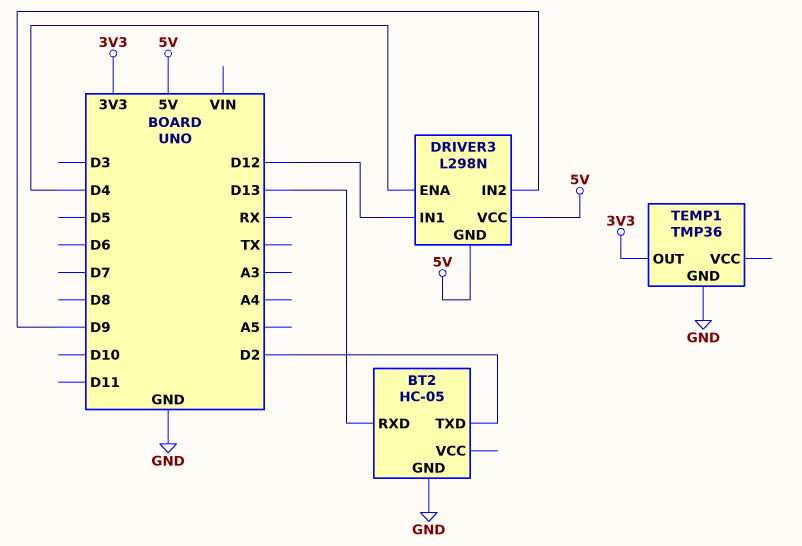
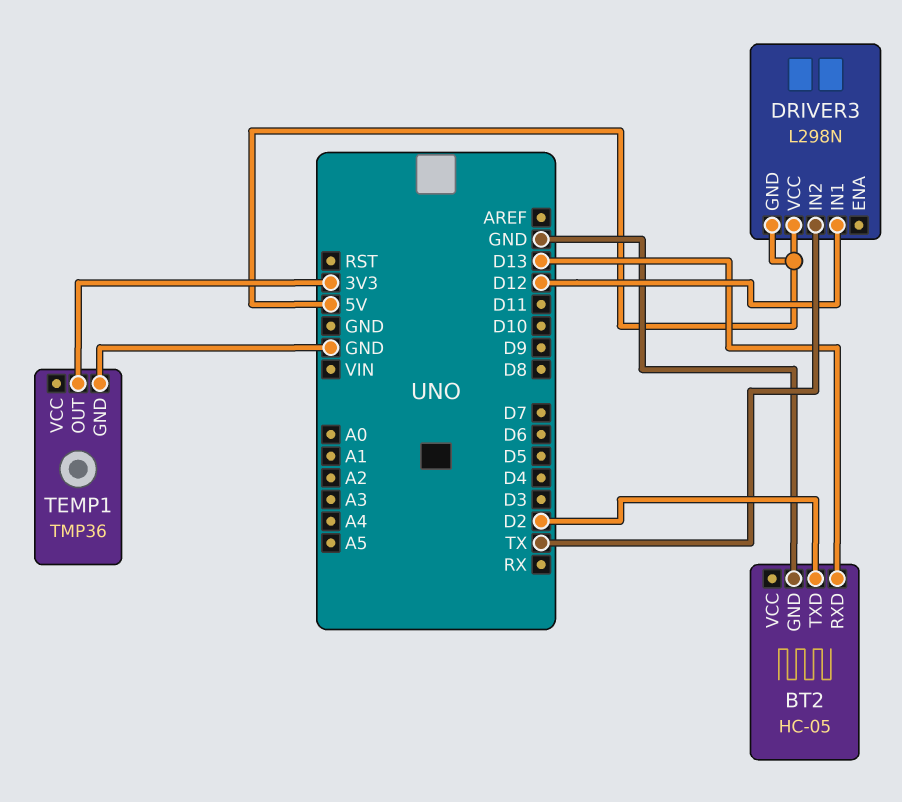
DRIVER3 pin ENA: D4 -> none
DRIVER3 pin IN2: D9 -> TX

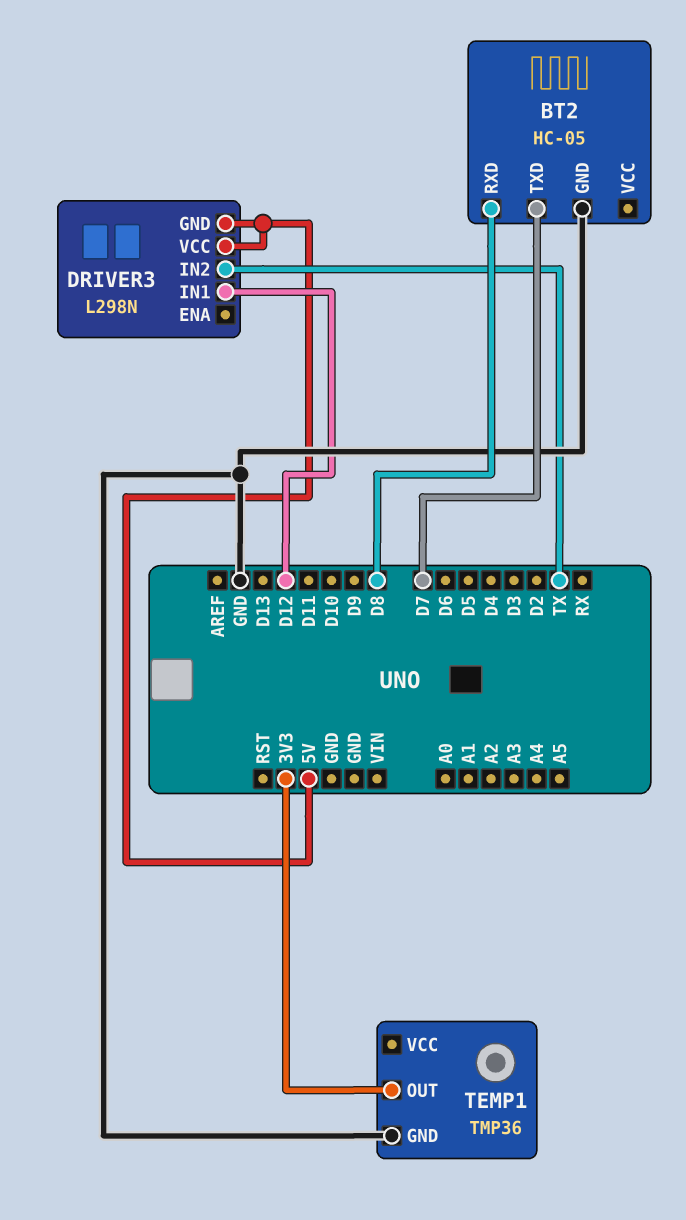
BT2 pin RXD: D13 -> D8
BT2 pin TXD: D2 -> D7

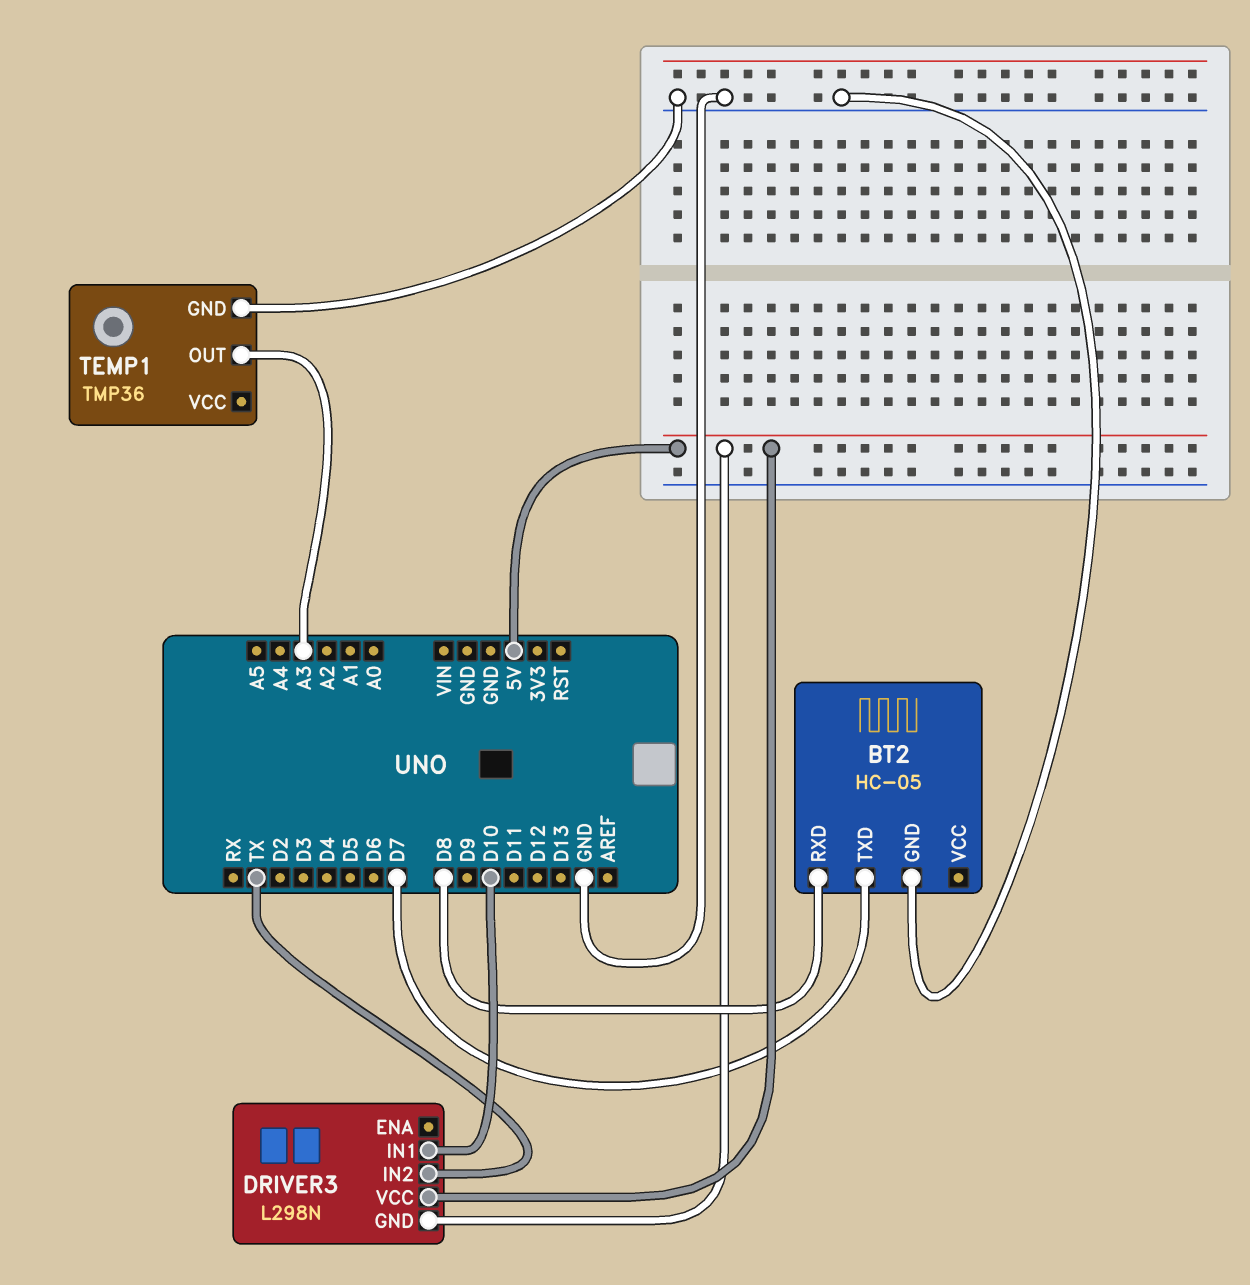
DRIVER3 pin IN1: D12 -> D10
TEMP1 pin OUT: 3V3 -> A3

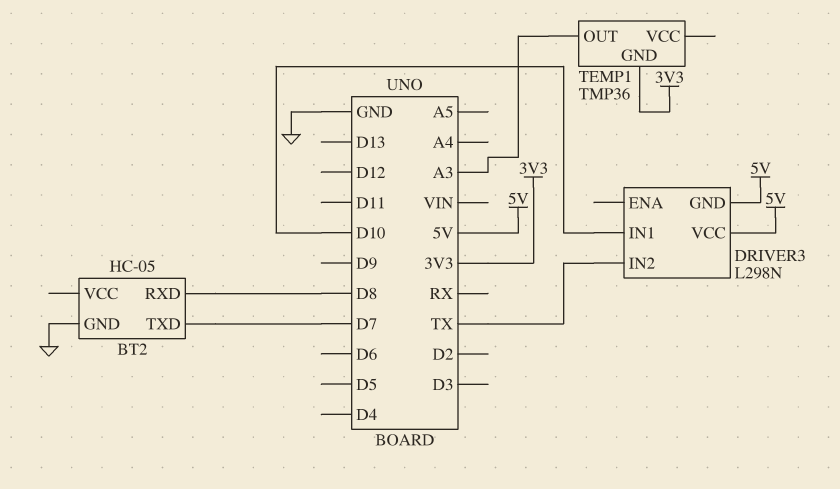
TEMP1 pin GND: GND -> 3V3

